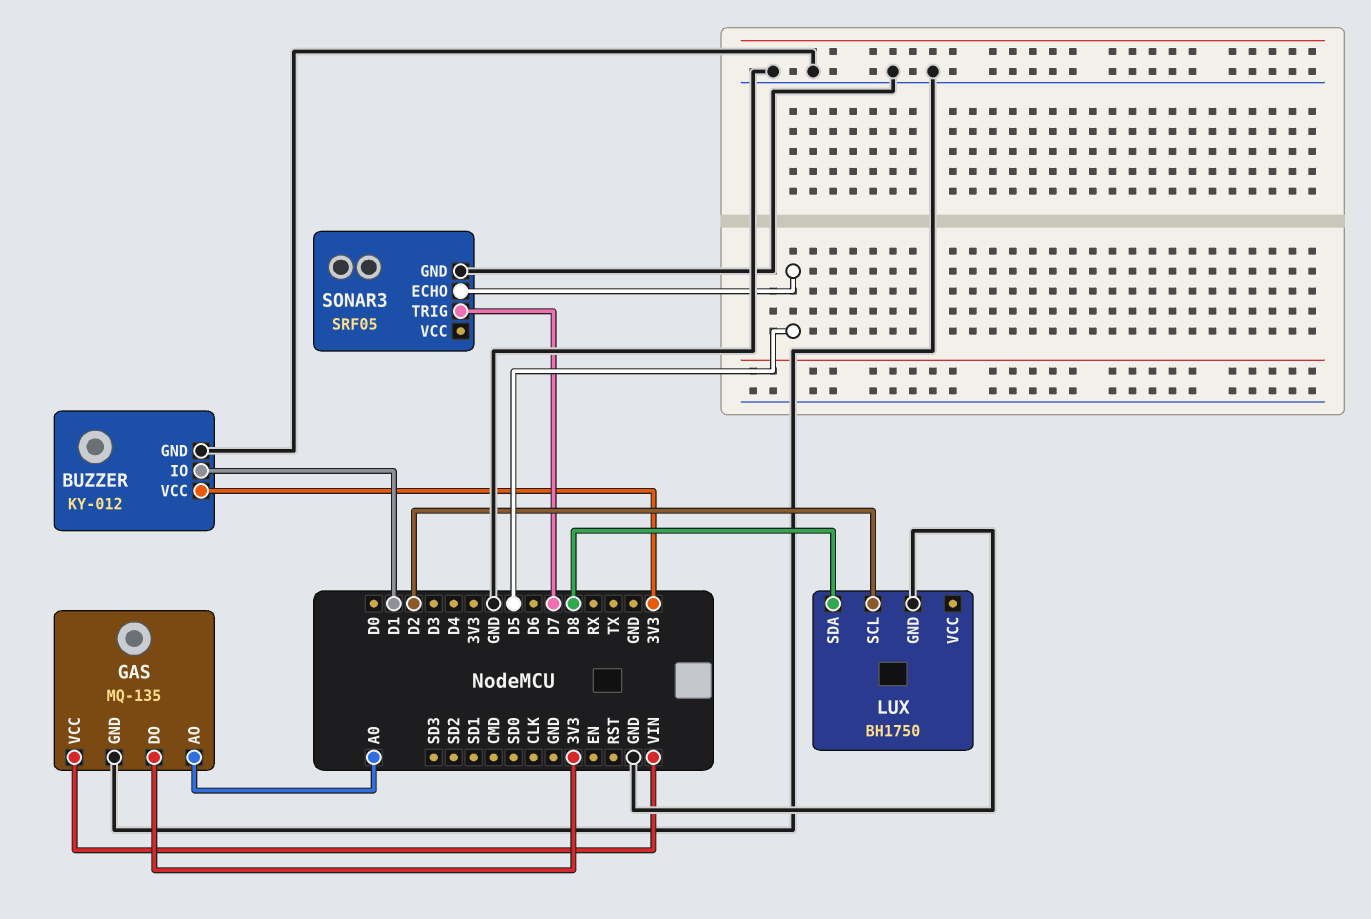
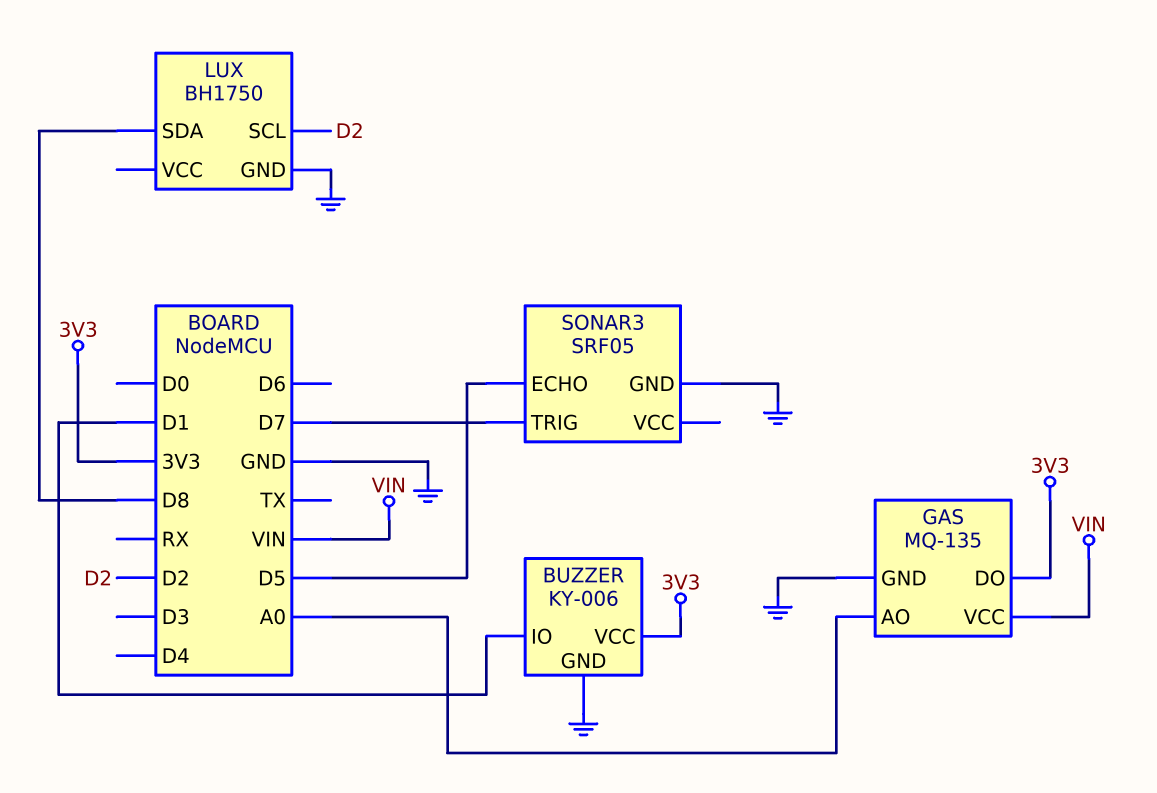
BUZZER: KY-012 -> KY-006

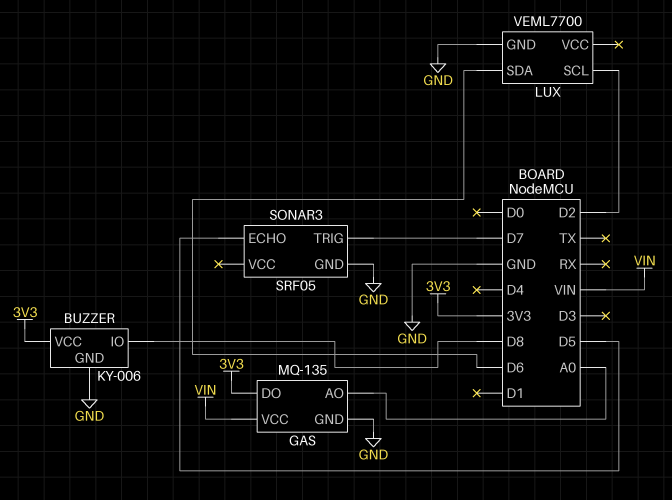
BUZZER pin IO: D1 -> D8
LUX: BH1750 -> VEML7700
LUX pin SDA: D8 -> D6

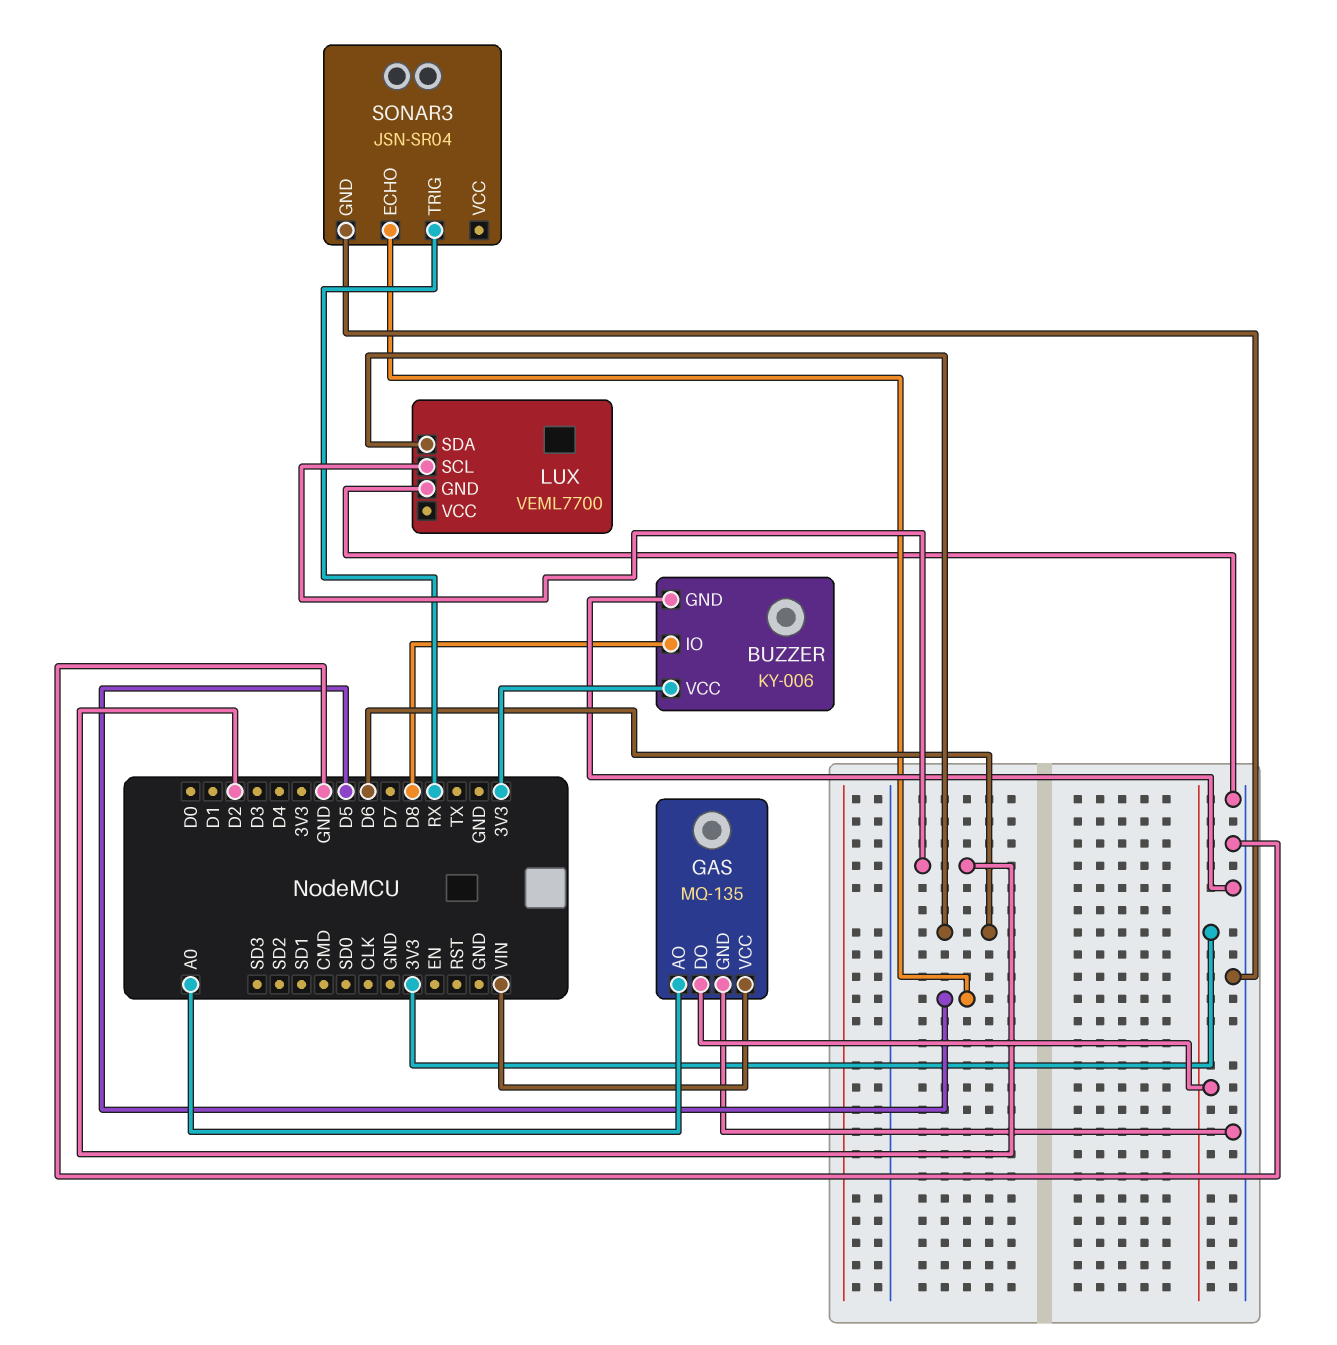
SONAR3: SRF05 -> JSN-SR04
SONAR3 pin TRIG: D7 -> RX

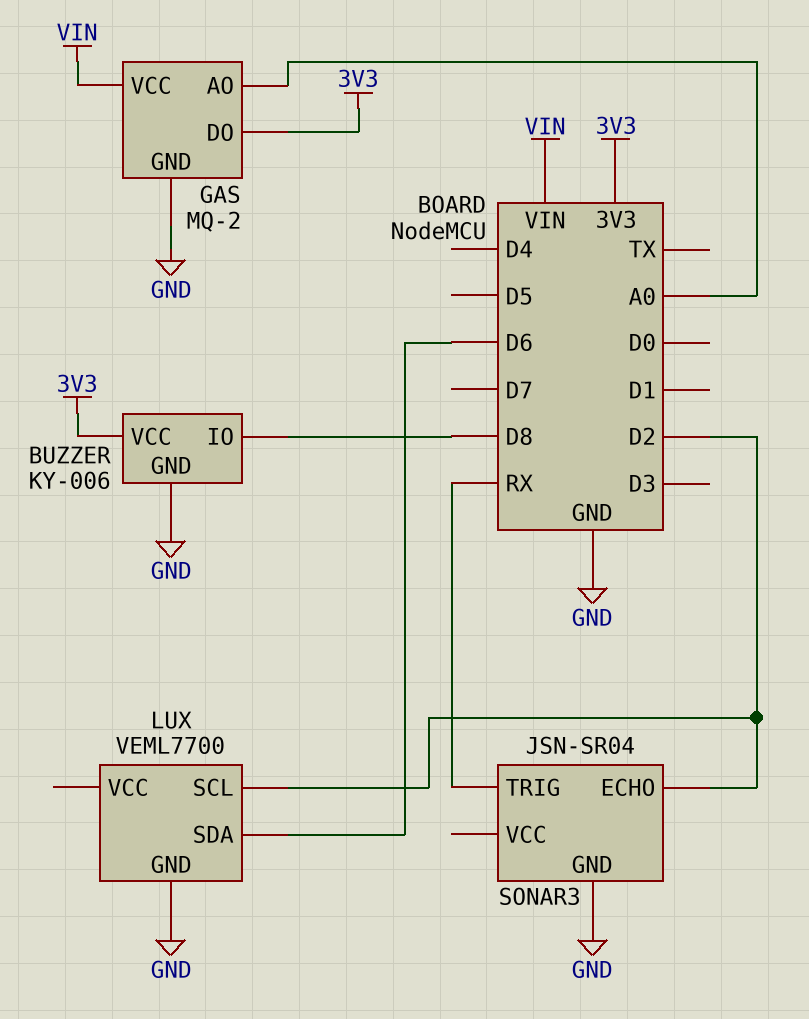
GAS: MQ-135 -> MQ-2
SONAR3 pin ECHO: D5 -> D2

